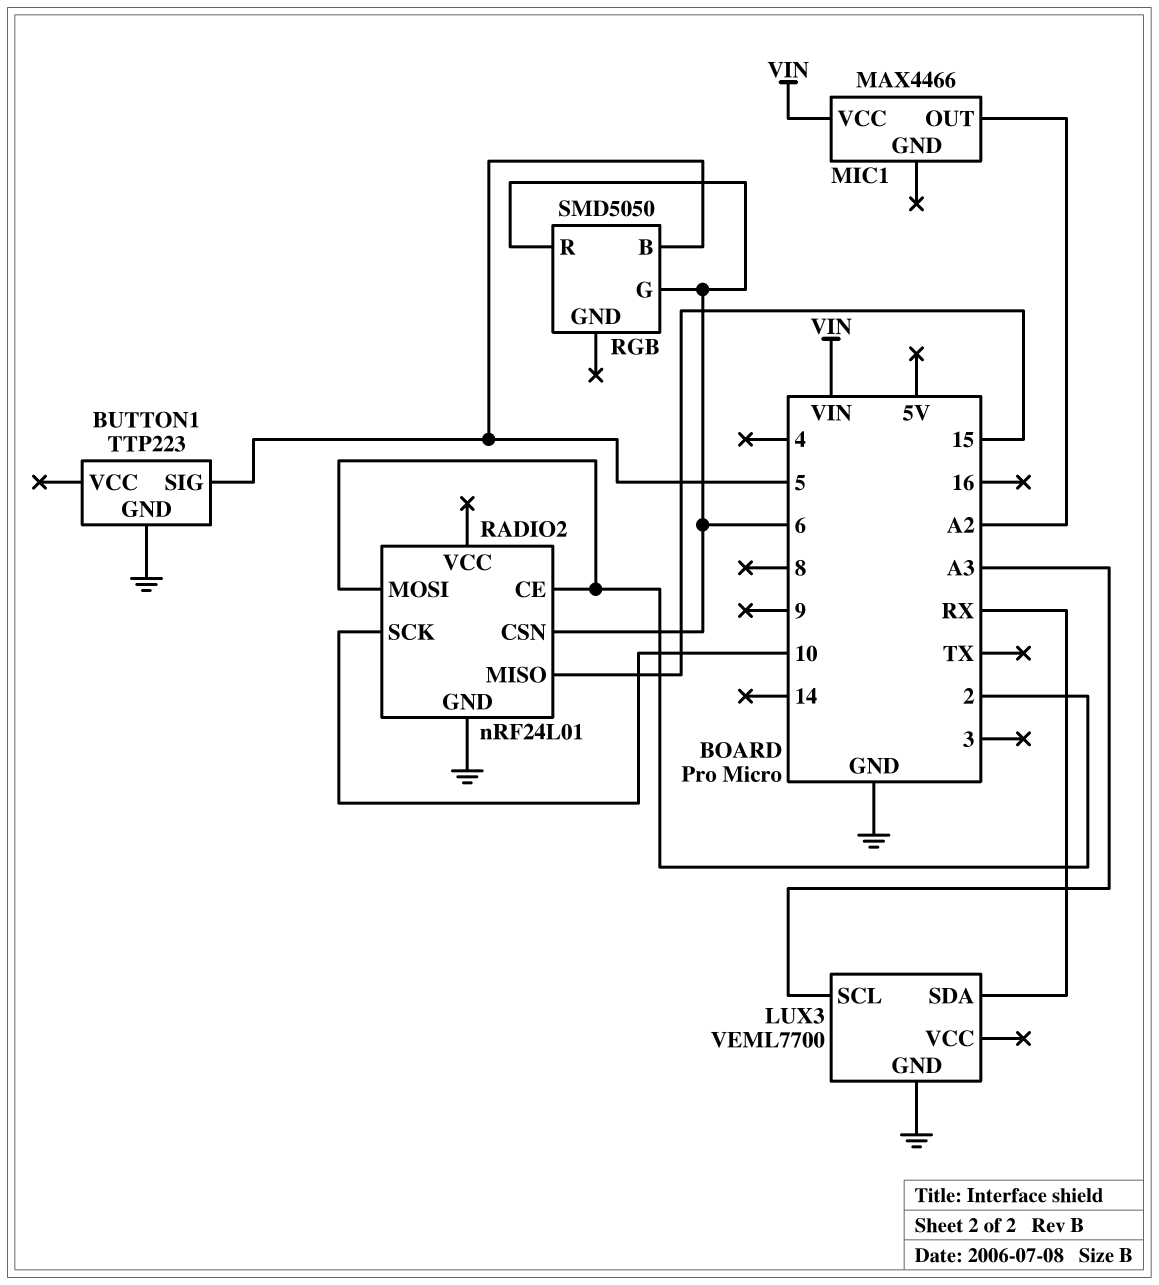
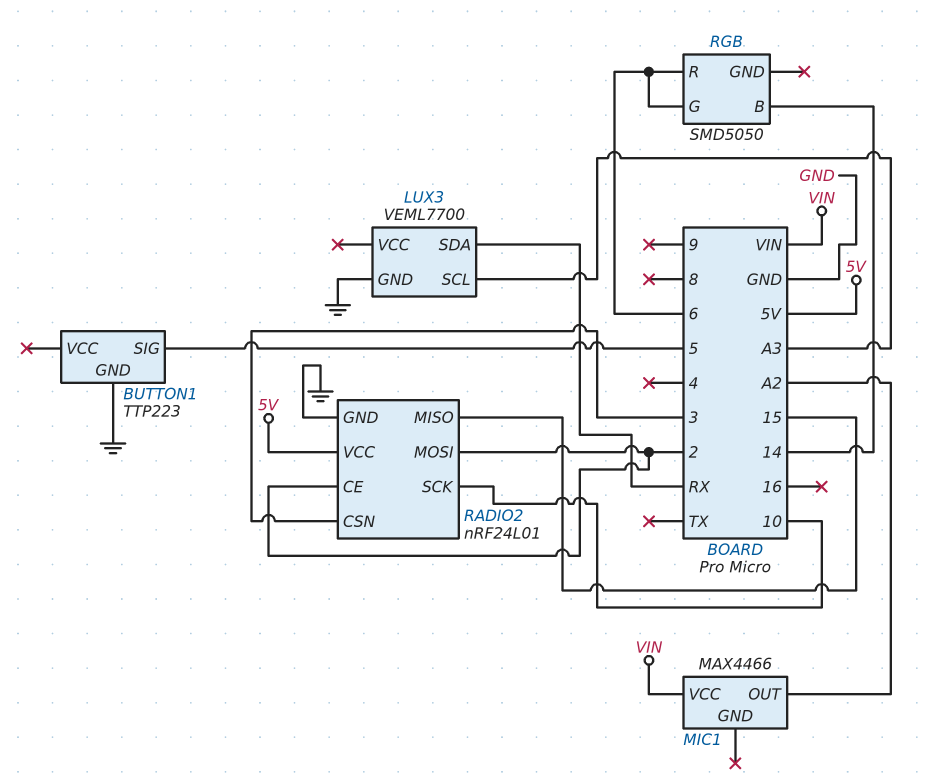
RADIO2 pin CSN: 6 -> 3
RADIO2 pin VCC: none -> 5V
RGB pin B: 5 -> 14

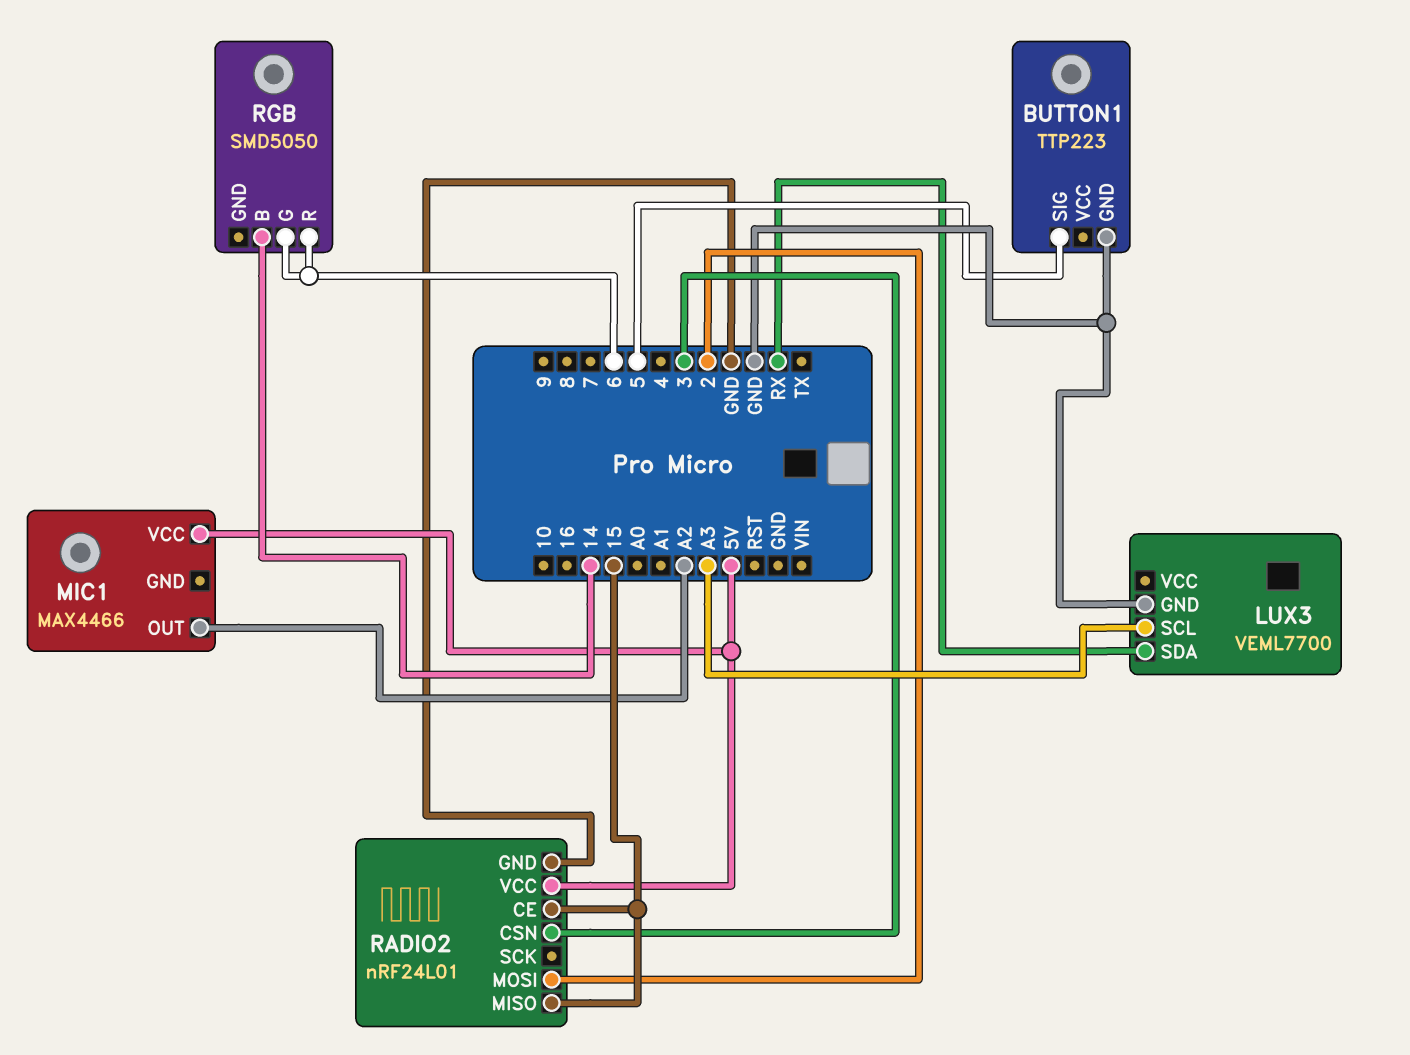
MIC1 pin VCC: VIN -> 5V
RADIO2 pin CE: 2 -> 15
RADIO2 pin SCK: 10 -> none

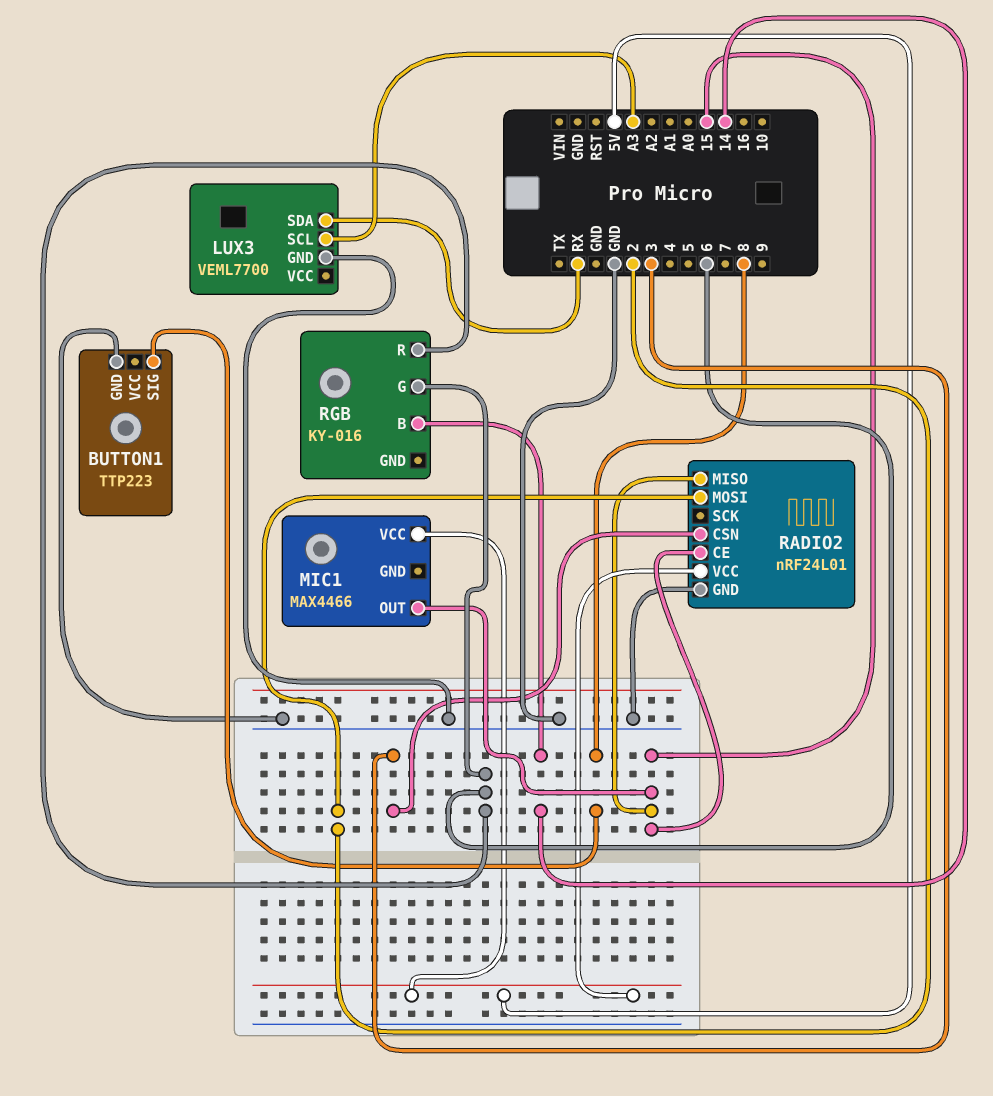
BUTTON1 pin SIG: 5 -> 8
MIC1 pin OUT: A2 -> 15
RGB: SMD5050 -> KY-016

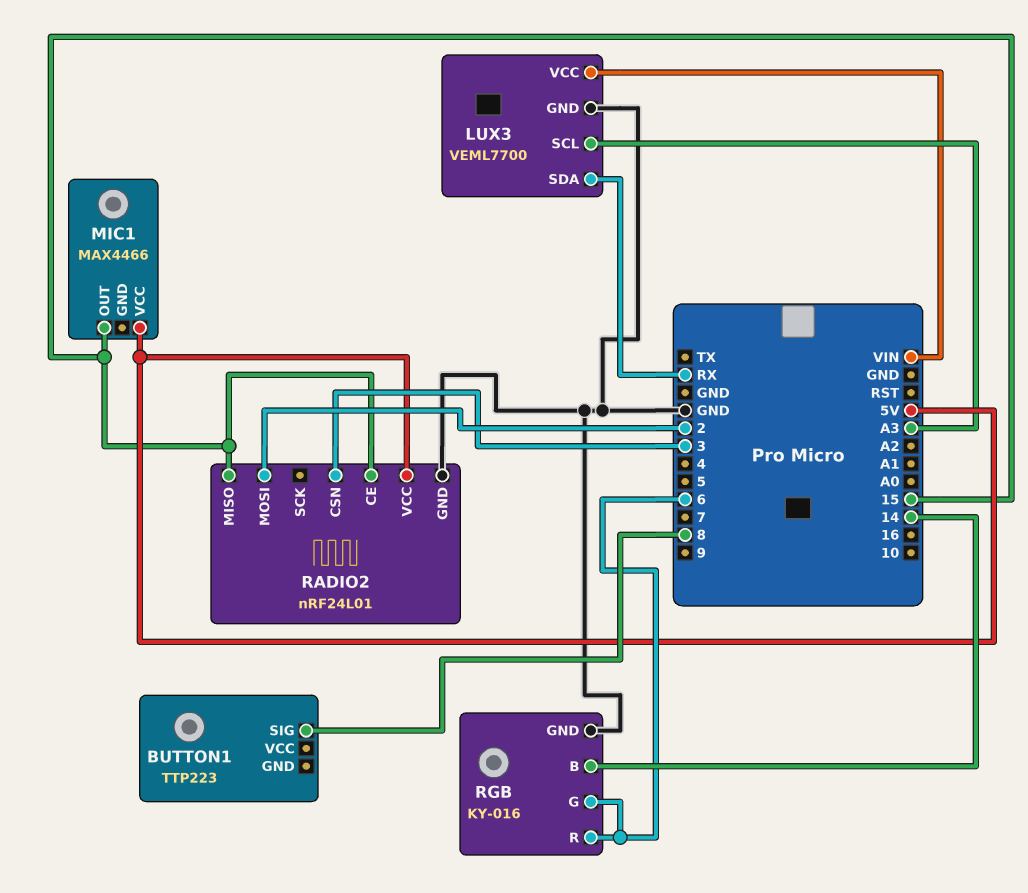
BUTTON1 pin GND: GND -> none
LUX3 pin VCC: none -> VIN
RGB pin GND: none -> GND

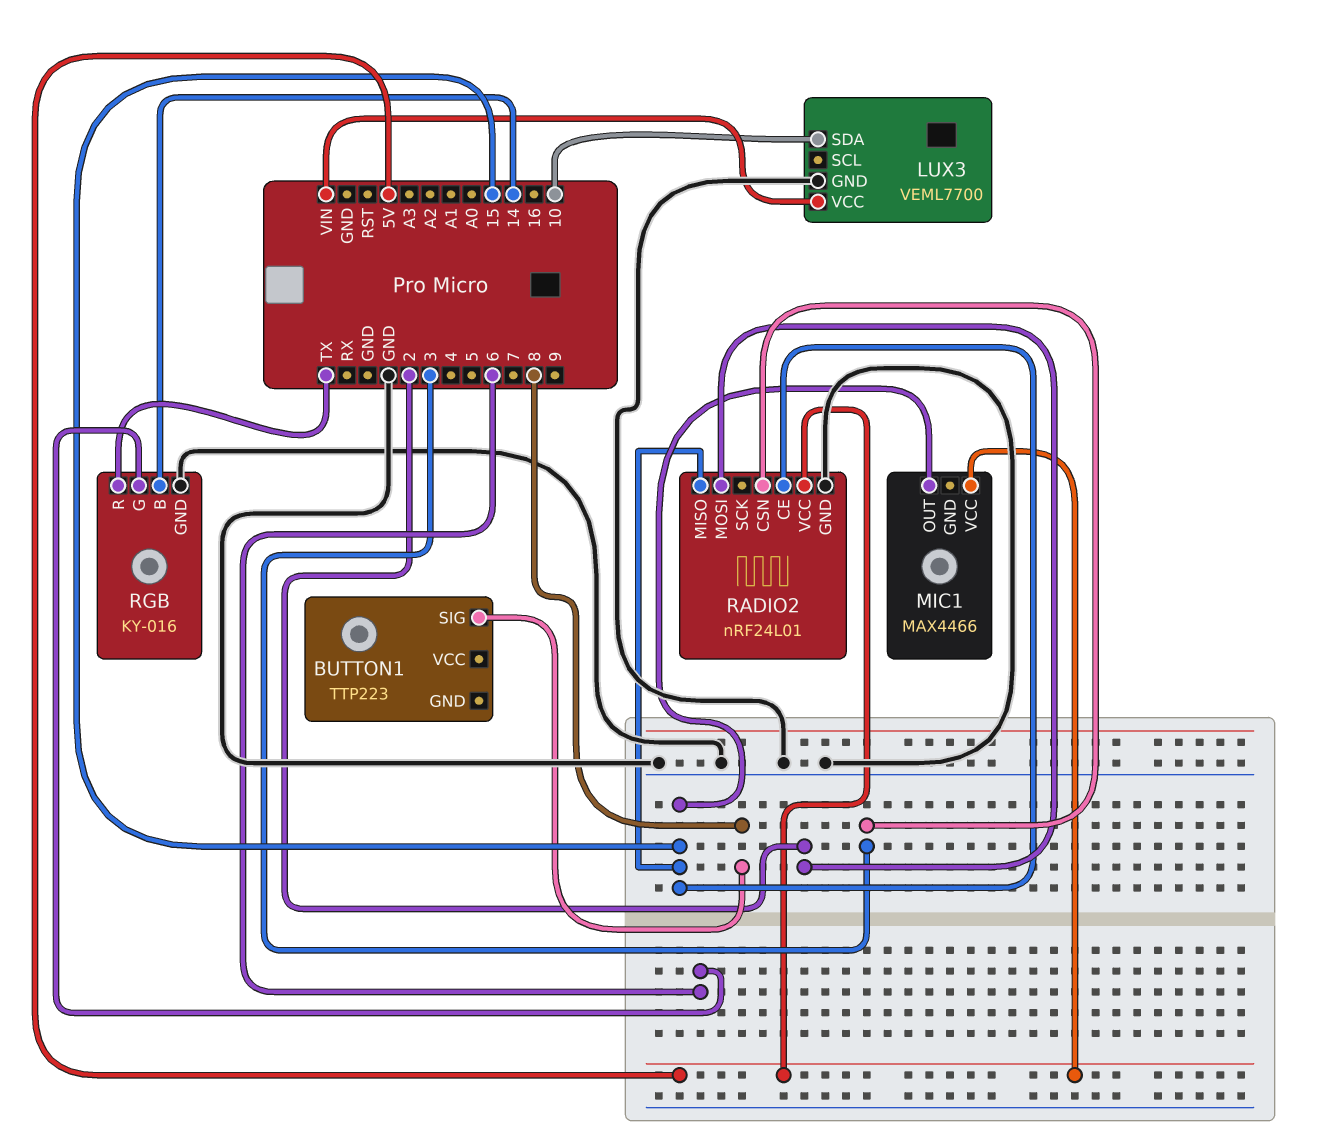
LUX3 pin SCL: A3 -> none
LUX3 pin SDA: RX -> 10
RGB pin R: 6 -> TX

